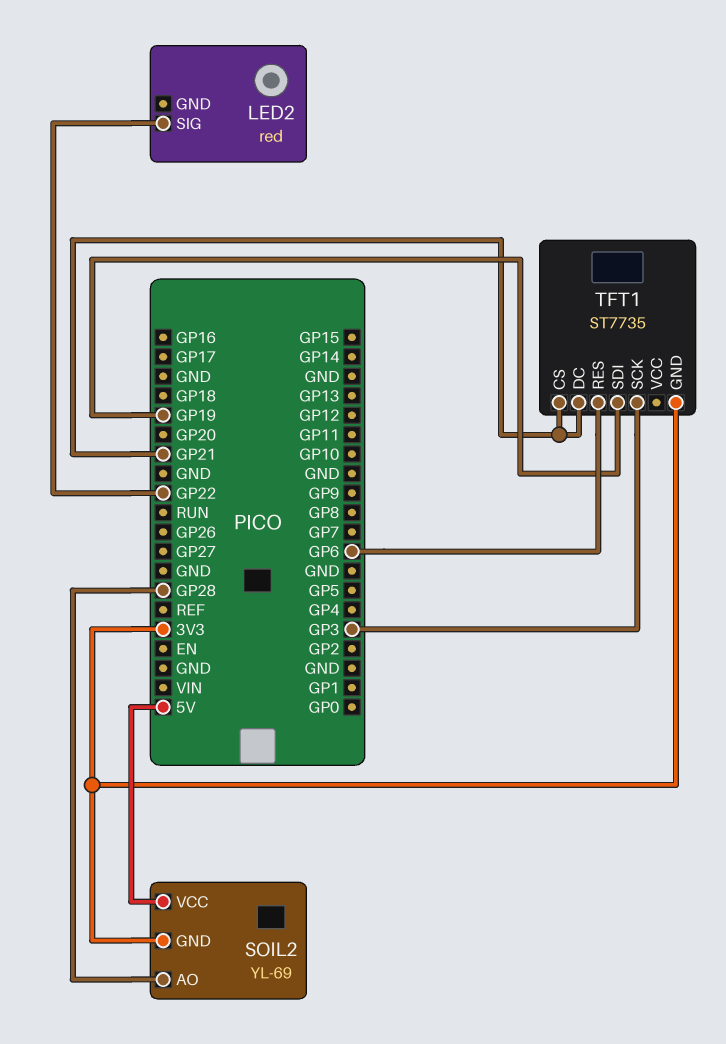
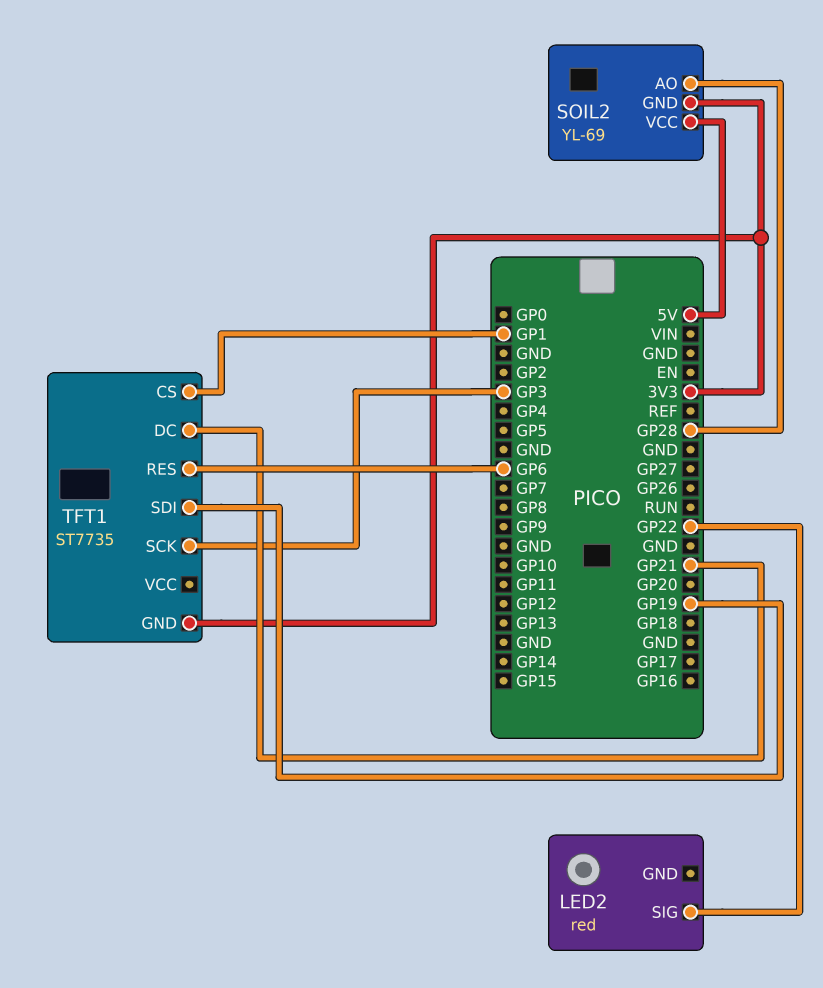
TFT1 pin CS: GP21 -> GP1

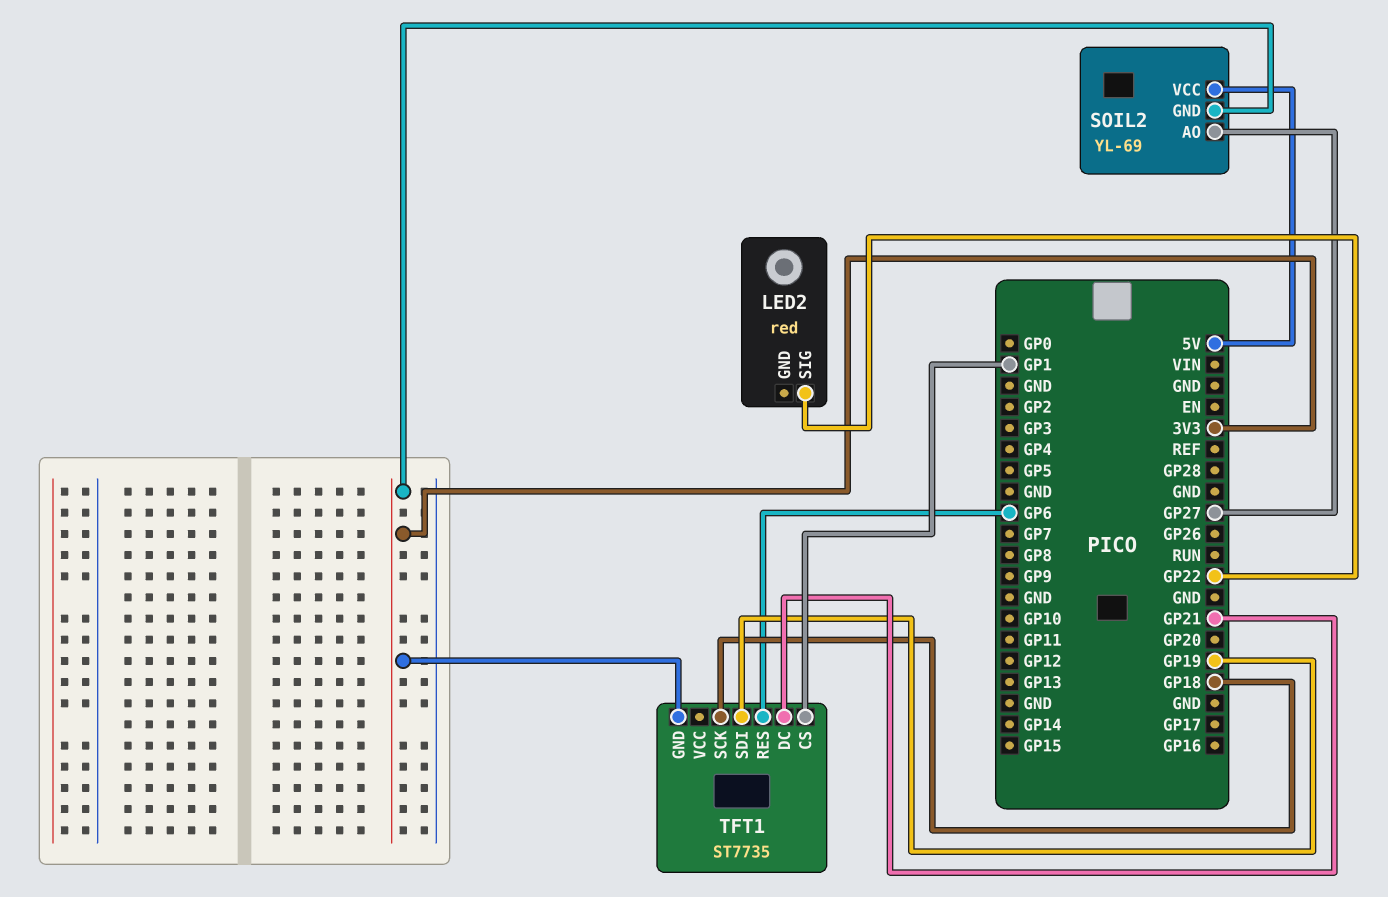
SOIL2 pin AO: GP28 -> GP27
TFT1 pin SCK: GP3 -> GP18

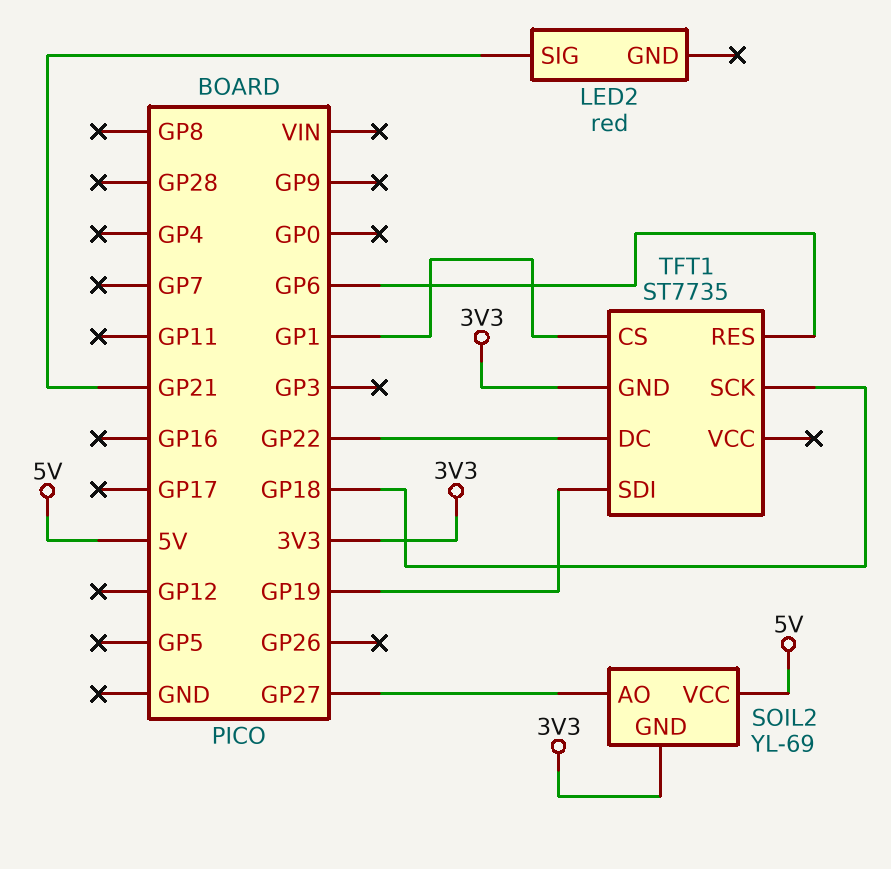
LED2 pin SIG: GP22 -> GP21
TFT1 pin DC: GP21 -> GP22

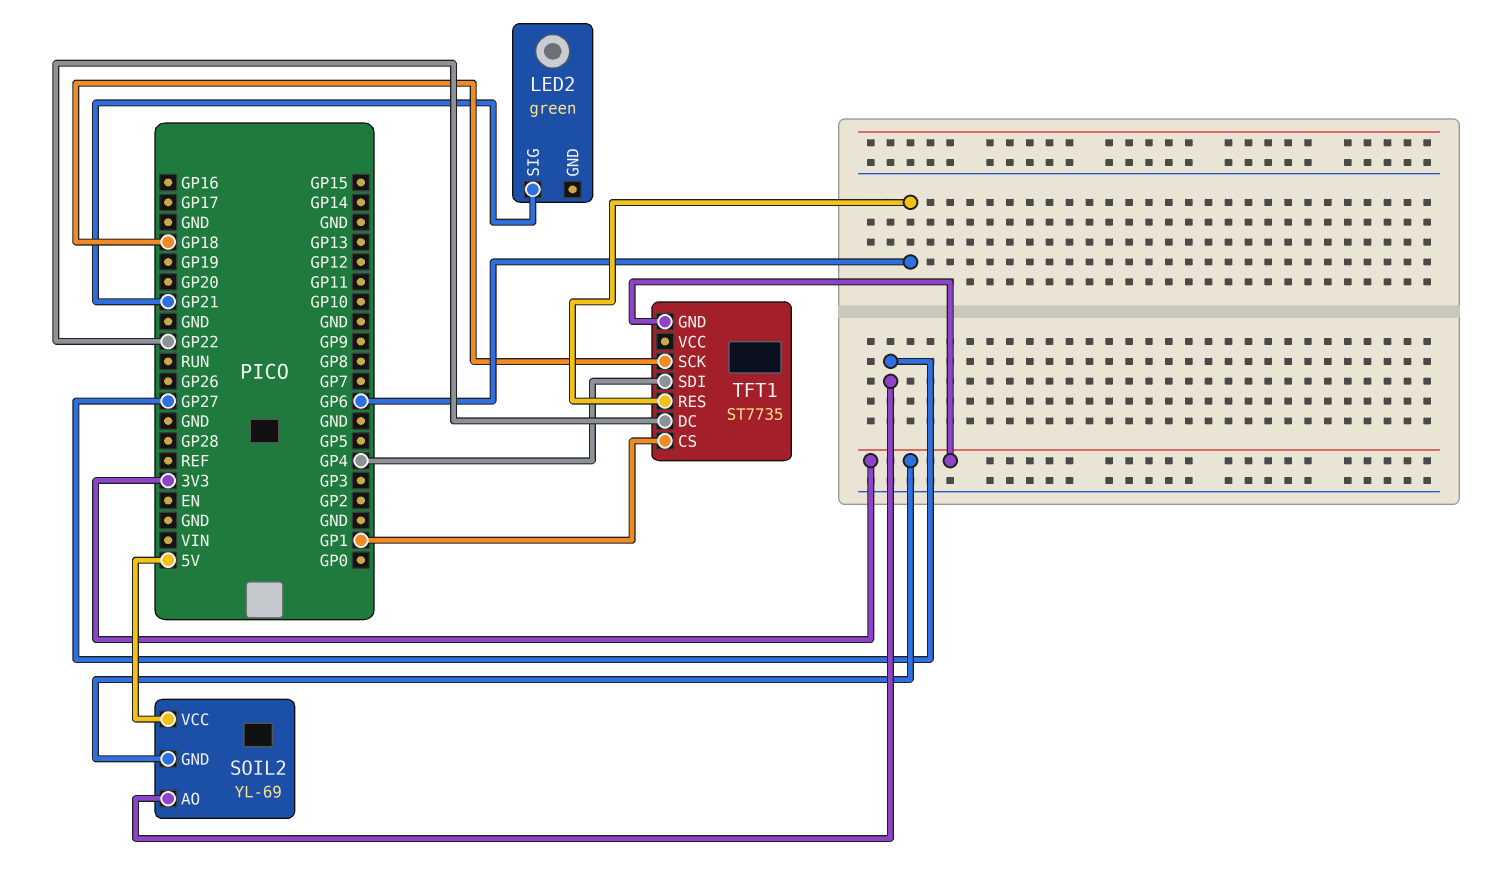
LED2: red -> green
TFT1 pin SDI: GP19 -> GP4

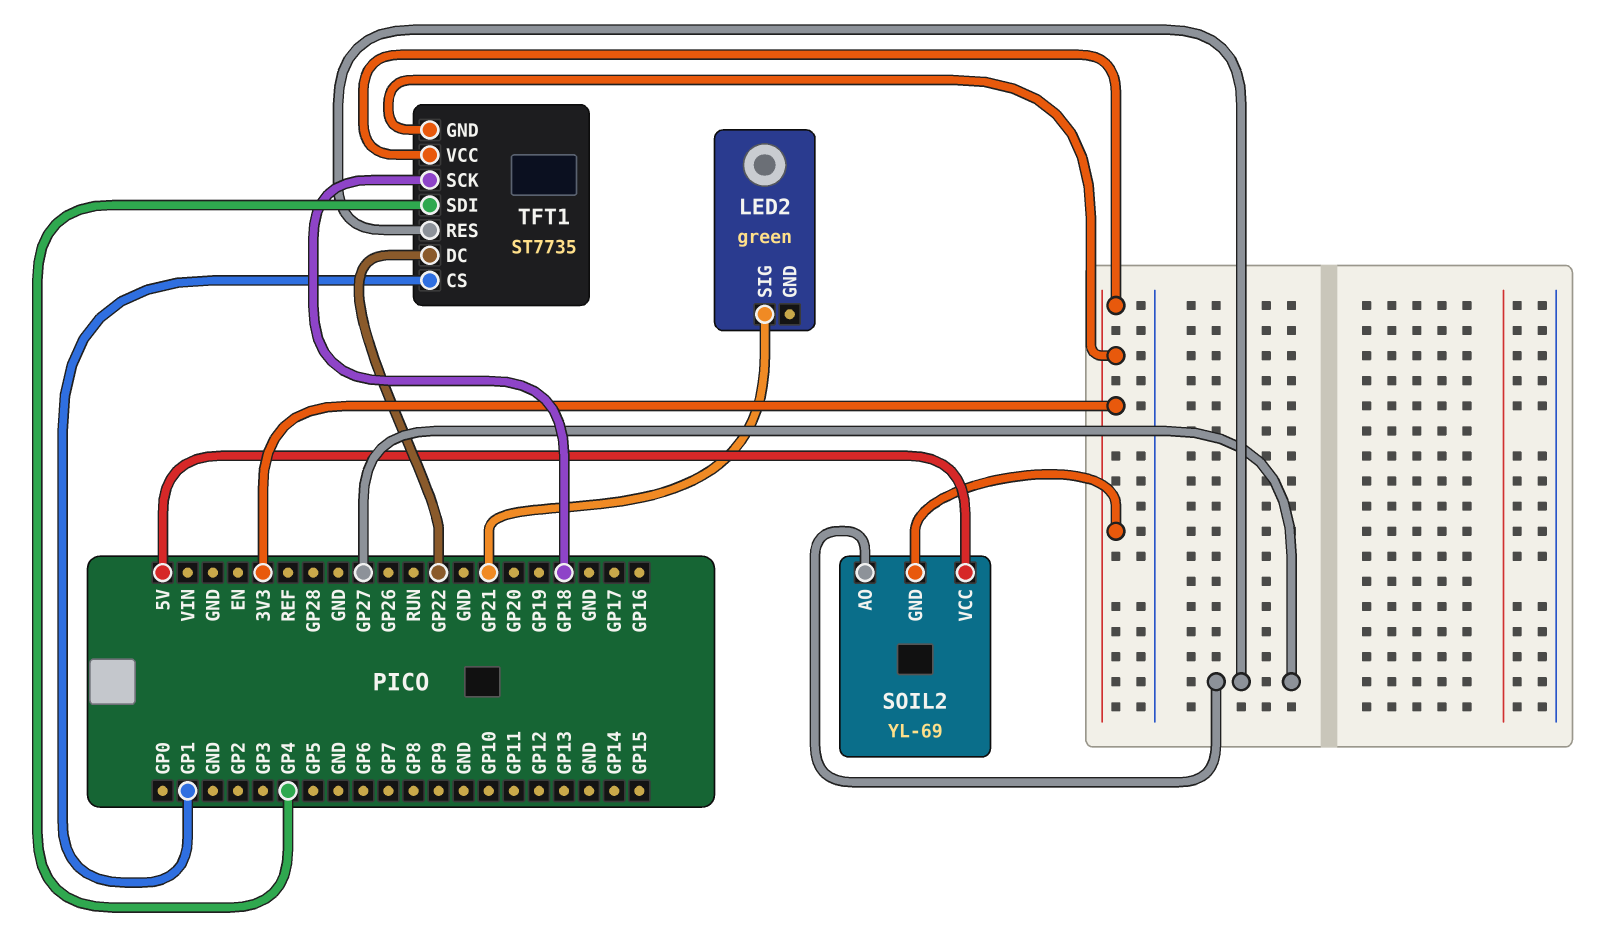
TFT1 pin RES: GP6 -> GP27
TFT1 pin VCC: none -> 3V3

